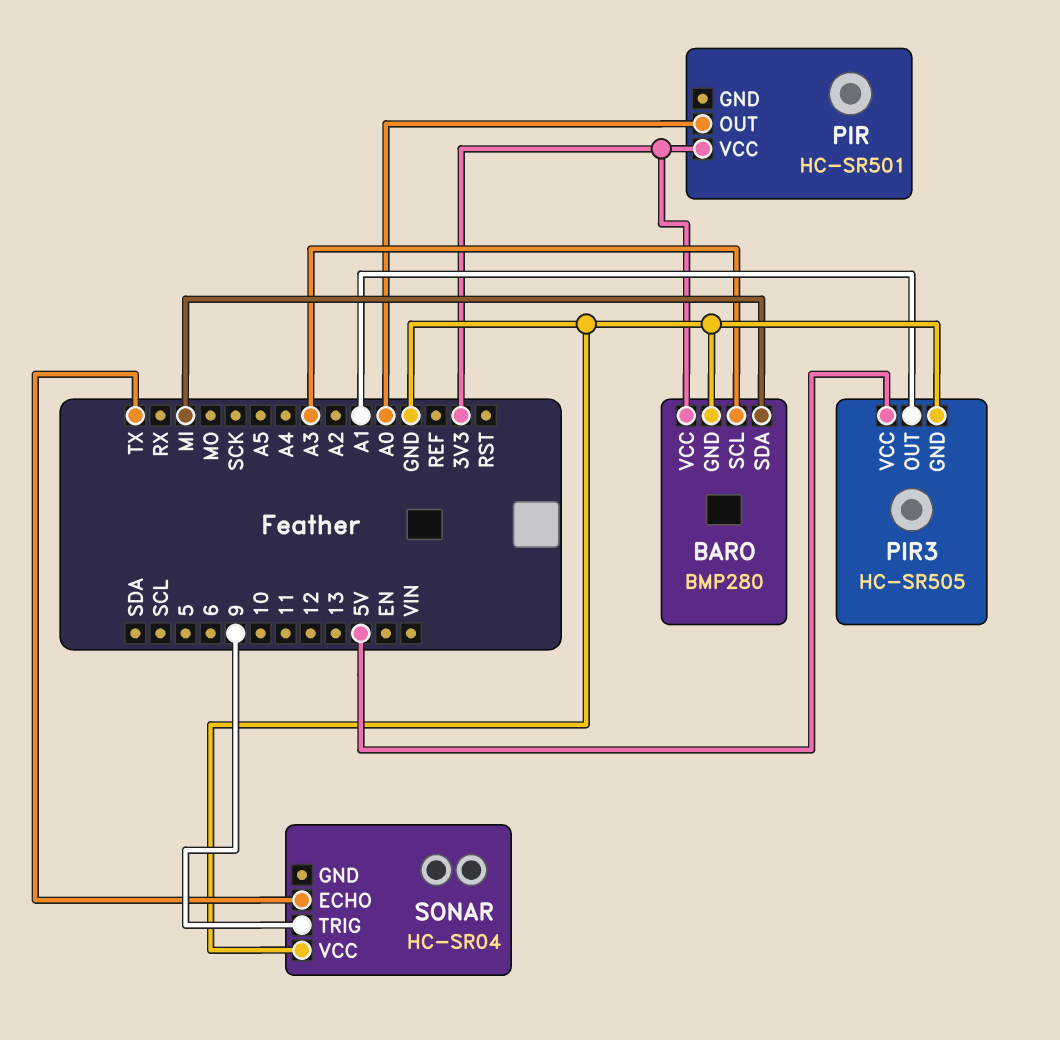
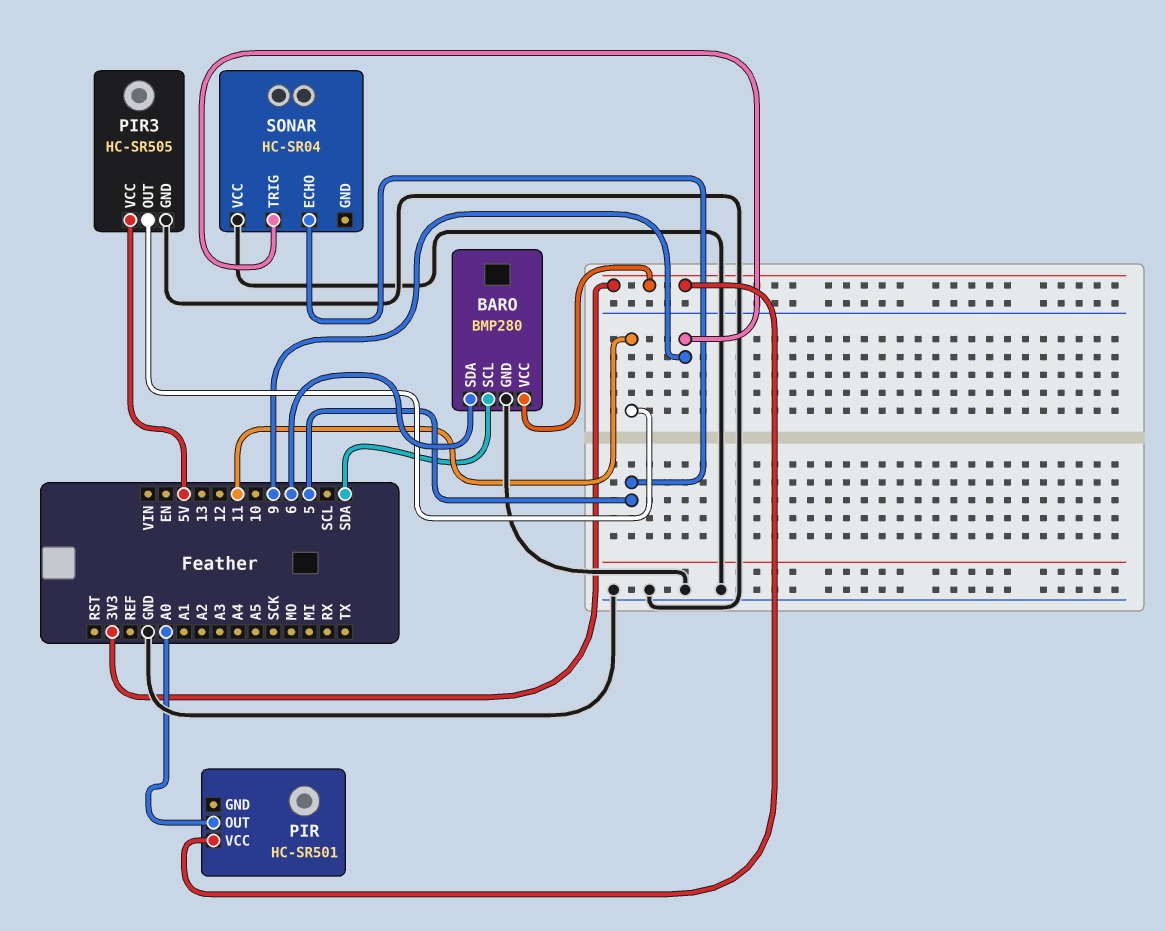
BARO pin SCL: A3 -> SDA
BARO pin SDA: MI -> 6
PIR3 pin OUT: A1 -> 11
SONAR pin ECHO: TX -> 5

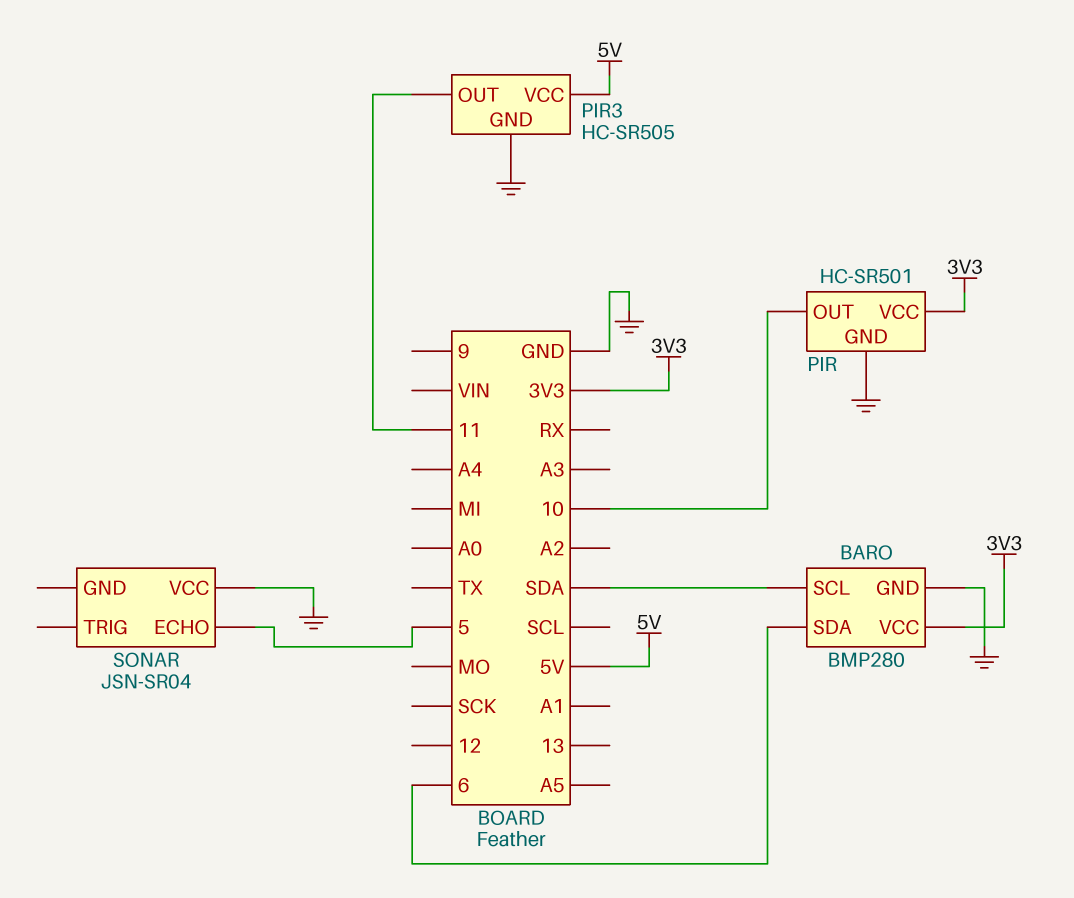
PIR pin GND: none -> GND
PIR pin OUT: A0 -> 10
SONAR: HC-SR04 -> JSN-SR04
SONAR pin TRIG: 9 -> none

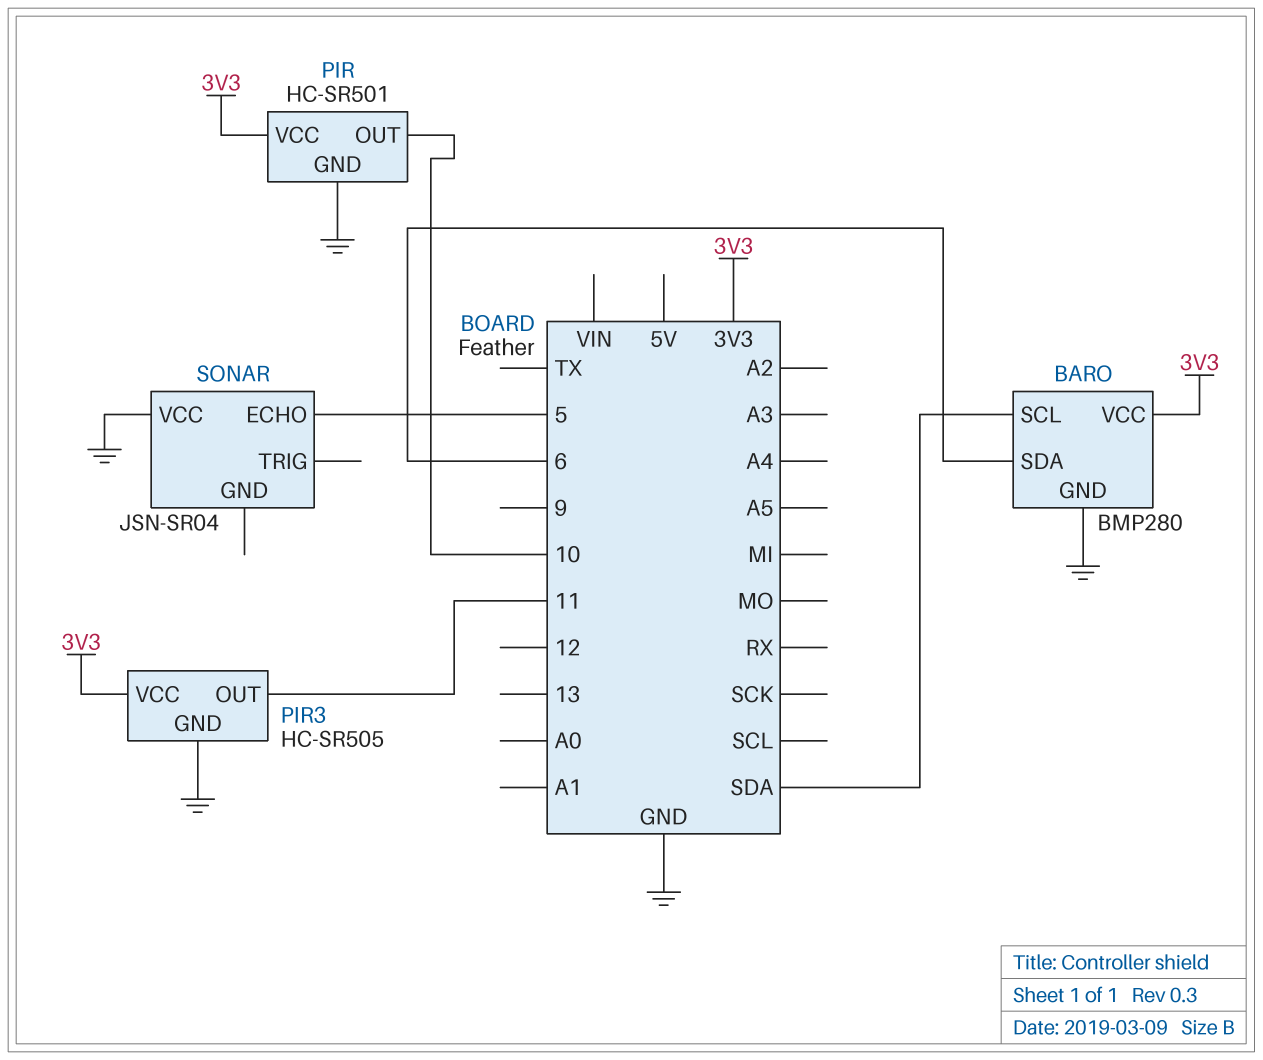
PIR3 pin VCC: 5V -> 3V3

